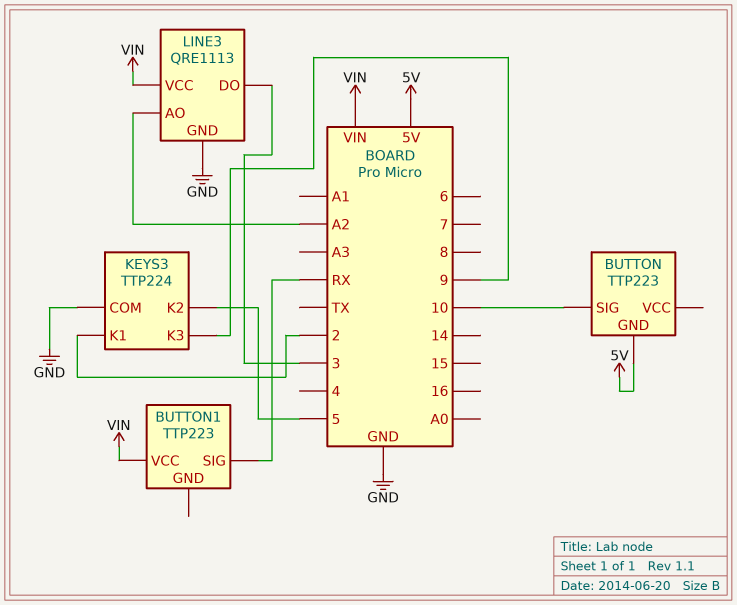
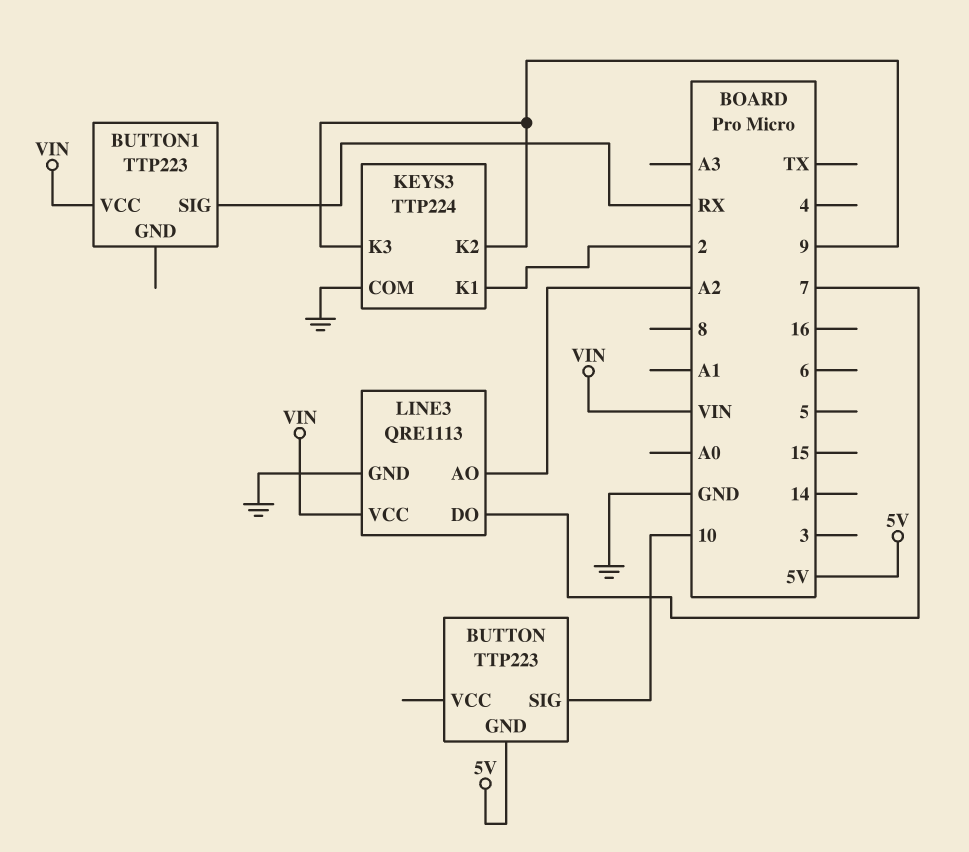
KEYS3 pin K2: 5 -> 9
LINE3 pin DO: 3 -> 7

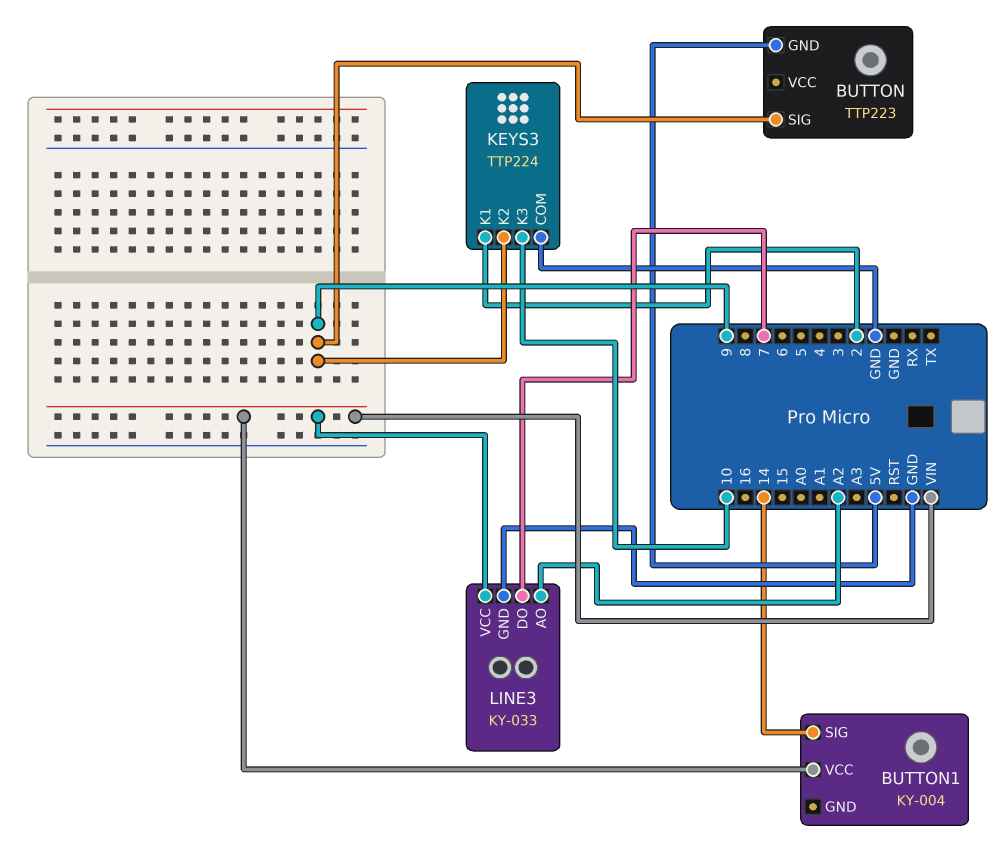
BUTTON pin SIG: 10 -> 9
BUTTON1: TTP223 -> KY-004
BUTTON1 pin SIG: RX -> 14
KEYS3 pin K3: 9 -> 10
LINE3: QRE1113 -> KY-033

